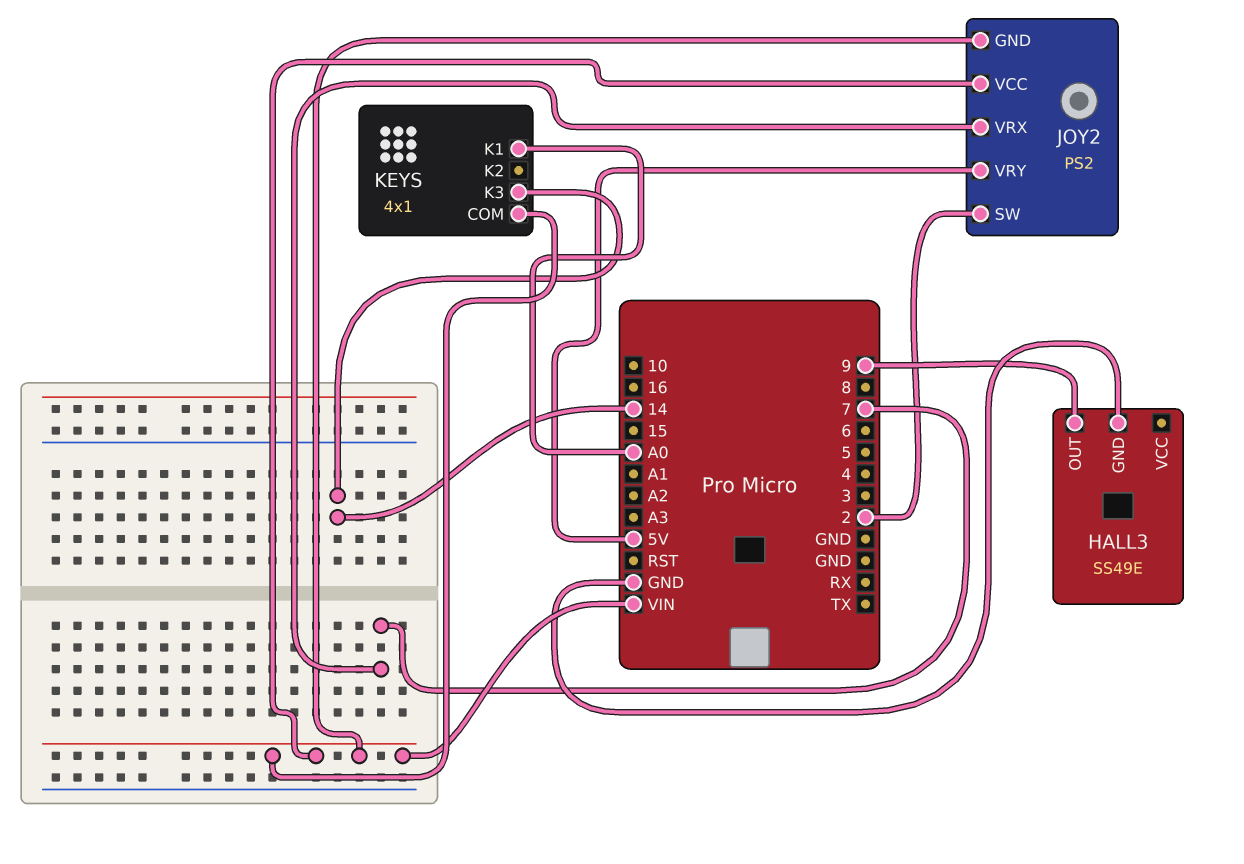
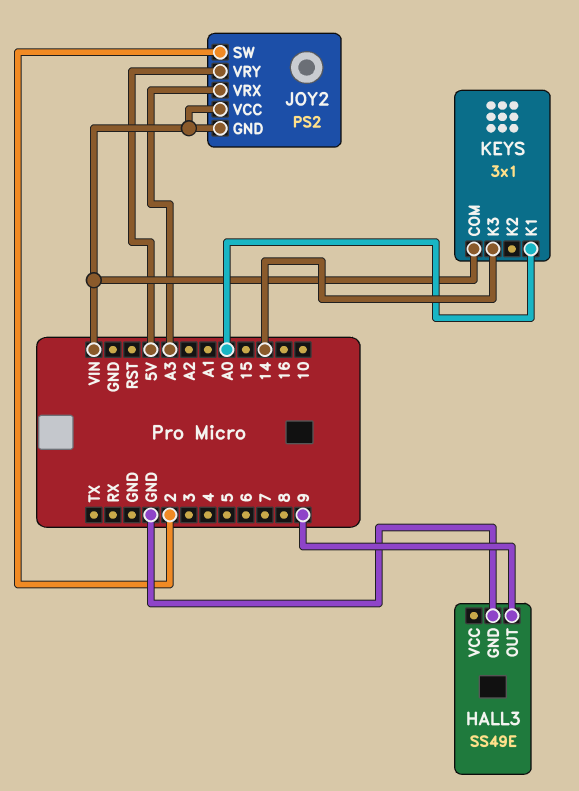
JOY2 pin VRX: 7 -> A3
KEYS: 4x1 -> 3x1

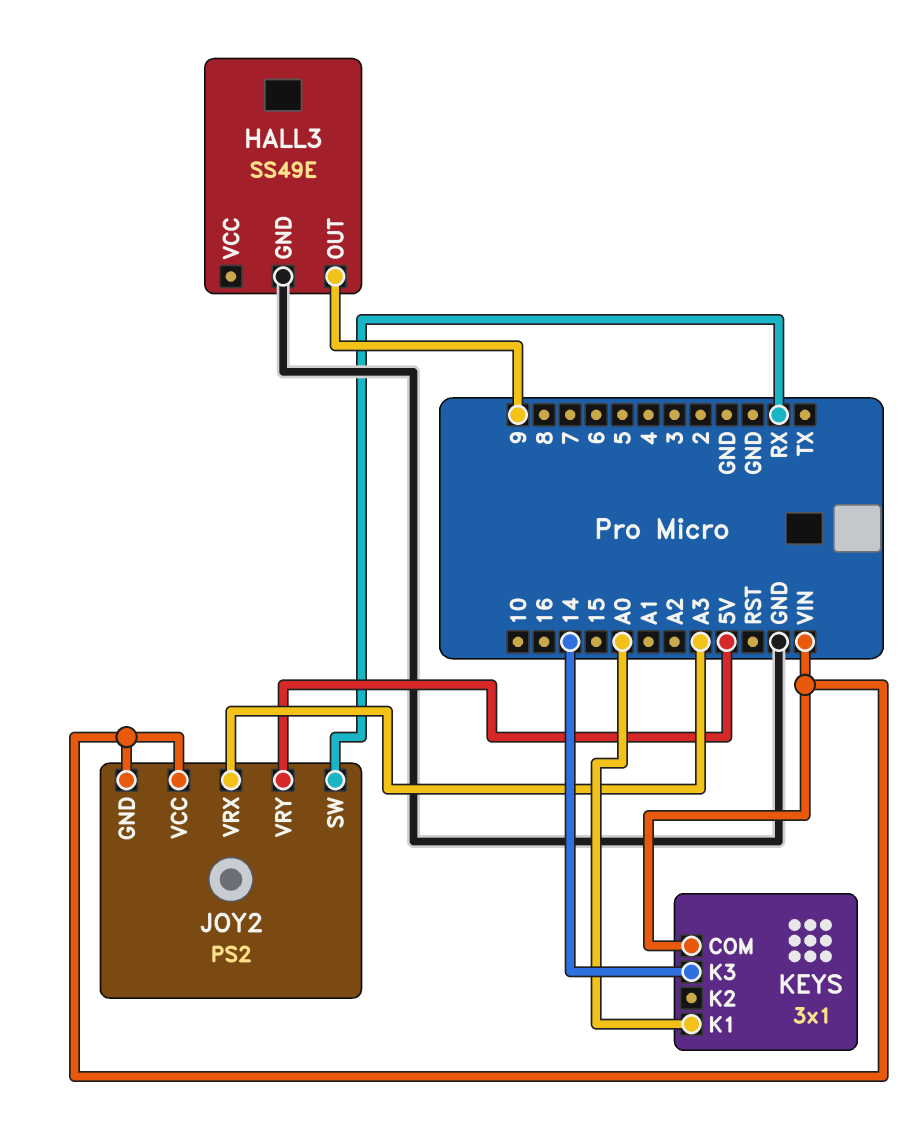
JOY2 pin SW: 2 -> RX

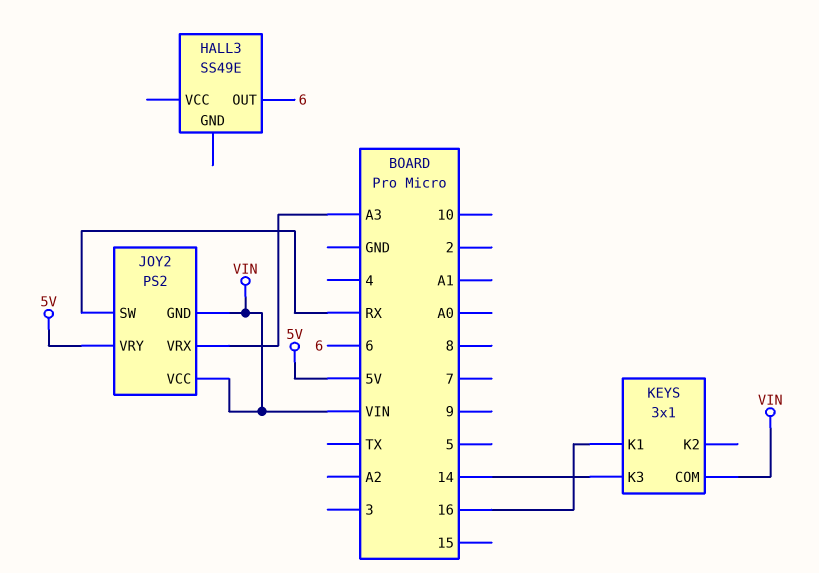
HALL3 pin GND: GND -> none
HALL3 pin OUT: 9 -> 6
KEYS pin K1: A0 -> 16

